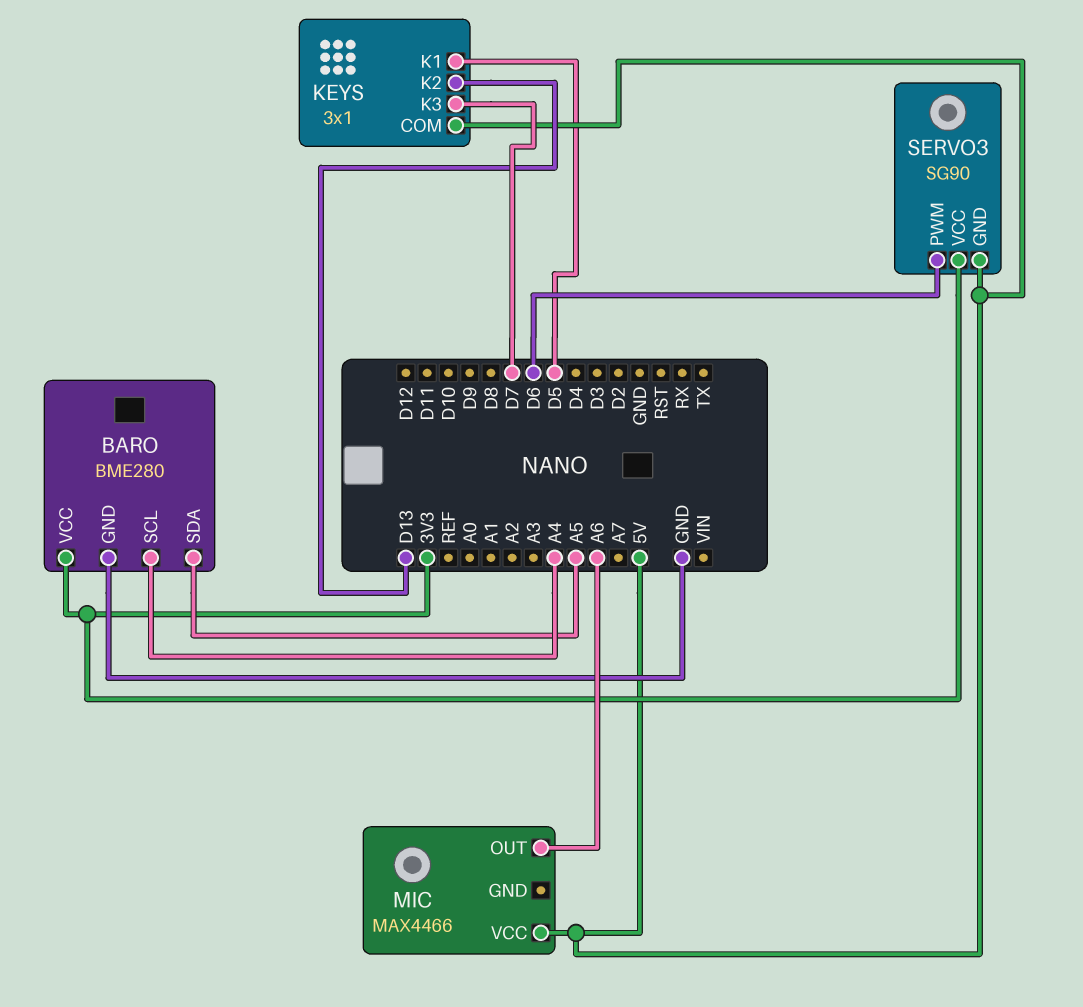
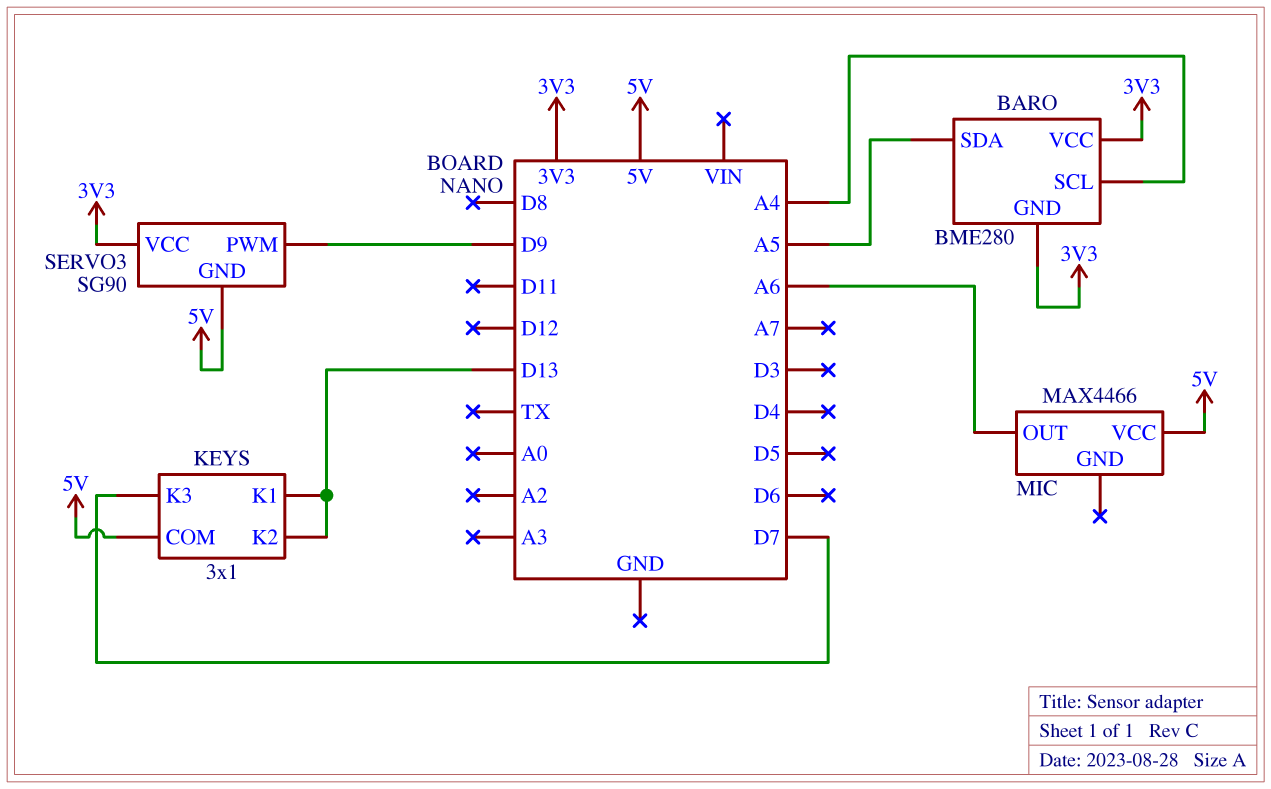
BARO pin GND: GND -> 3V3
KEYS pin K1: D5 -> D13
SERVO3 pin PWM: D6 -> D9

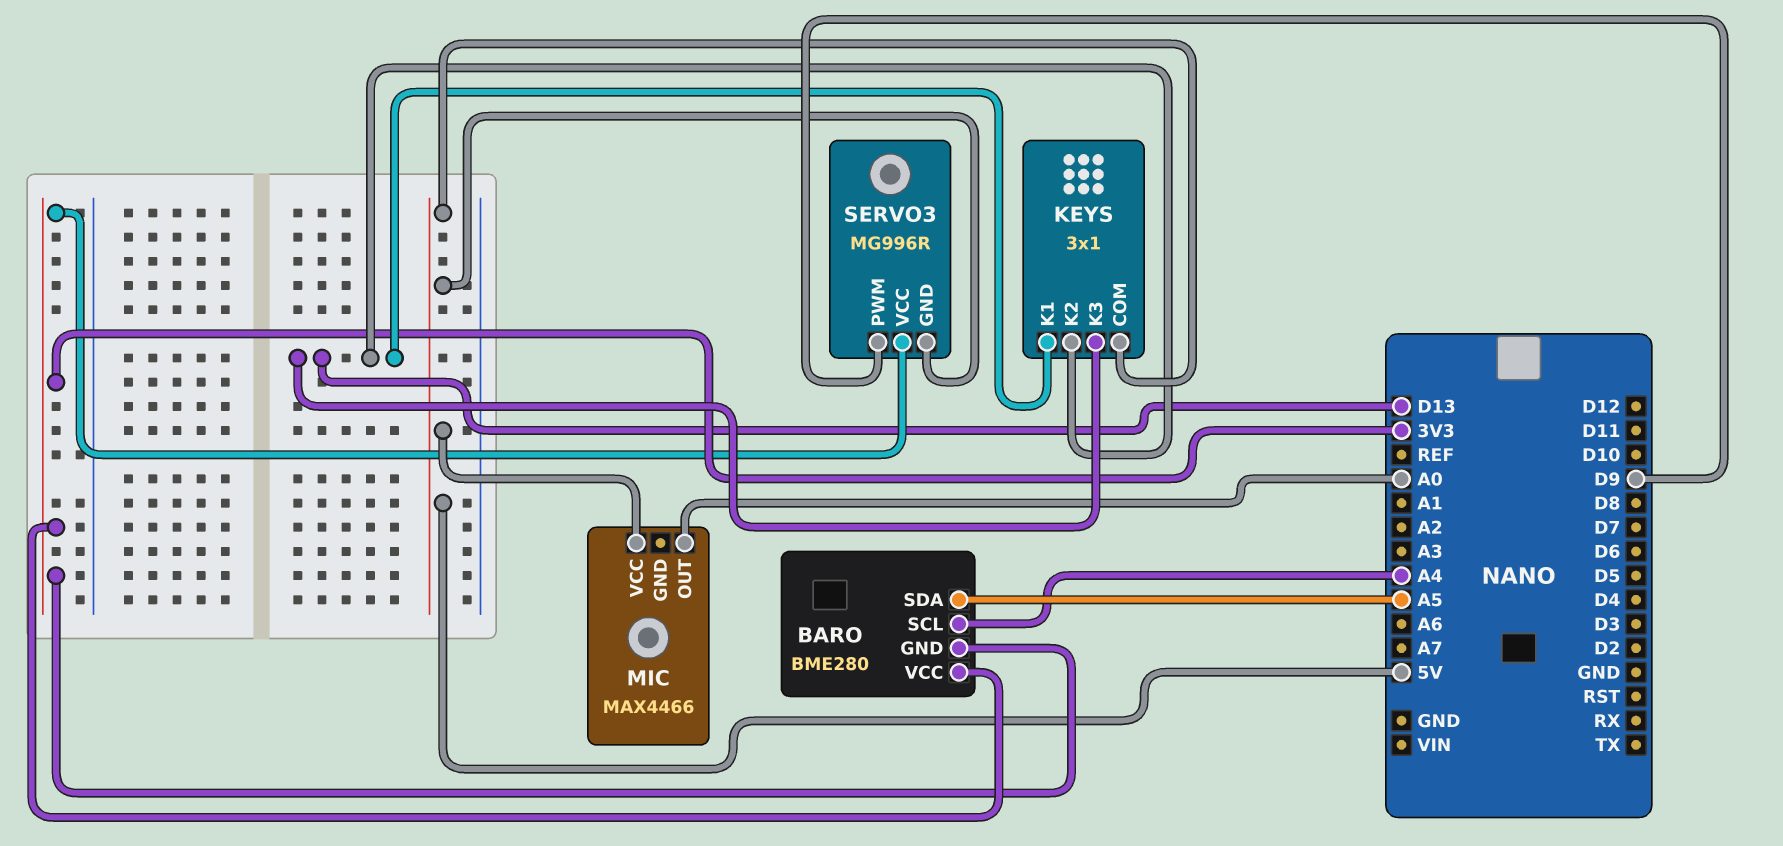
KEYS pin K3: D7 -> D13
MIC pin OUT: A6 -> A0
SERVO3: SG90 -> MG996R

